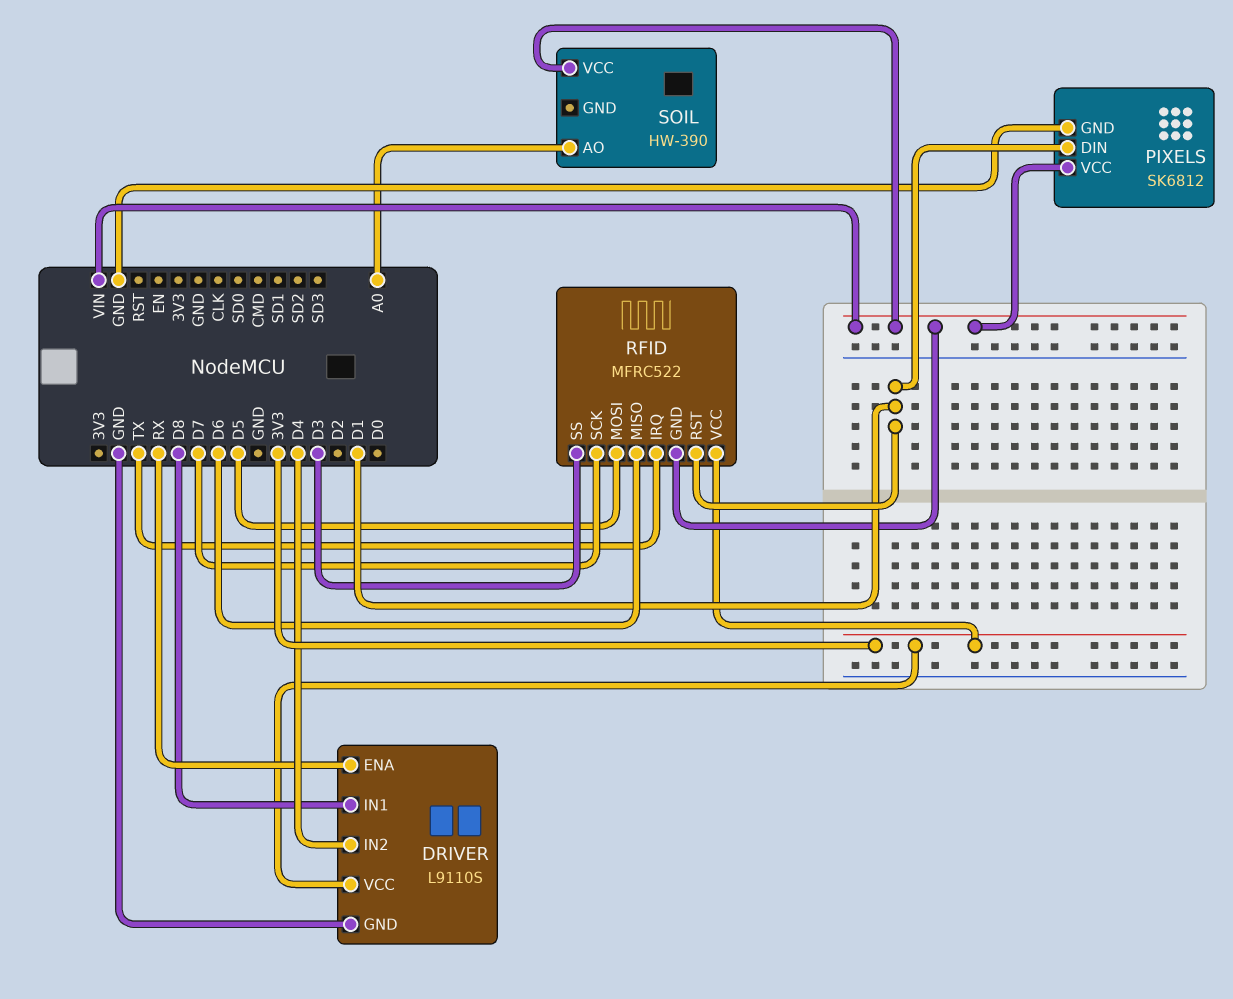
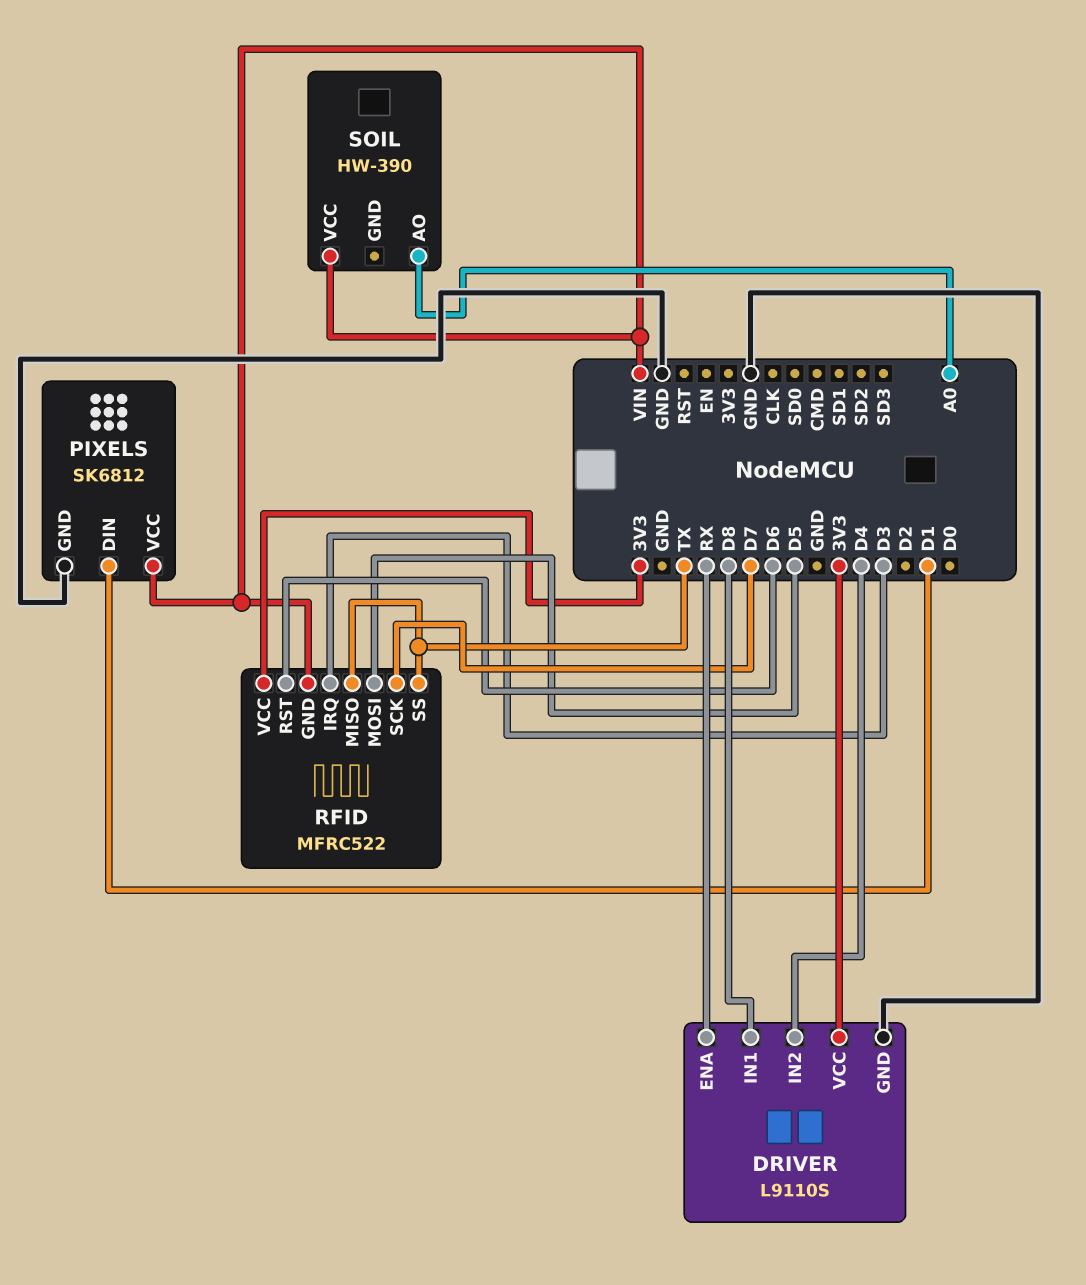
RFID pin IRQ: TX -> D3
RFID pin MISO: D6 -> TX
RFID pin RST: D1 -> D6
RFID pin SS: D3 -> TX

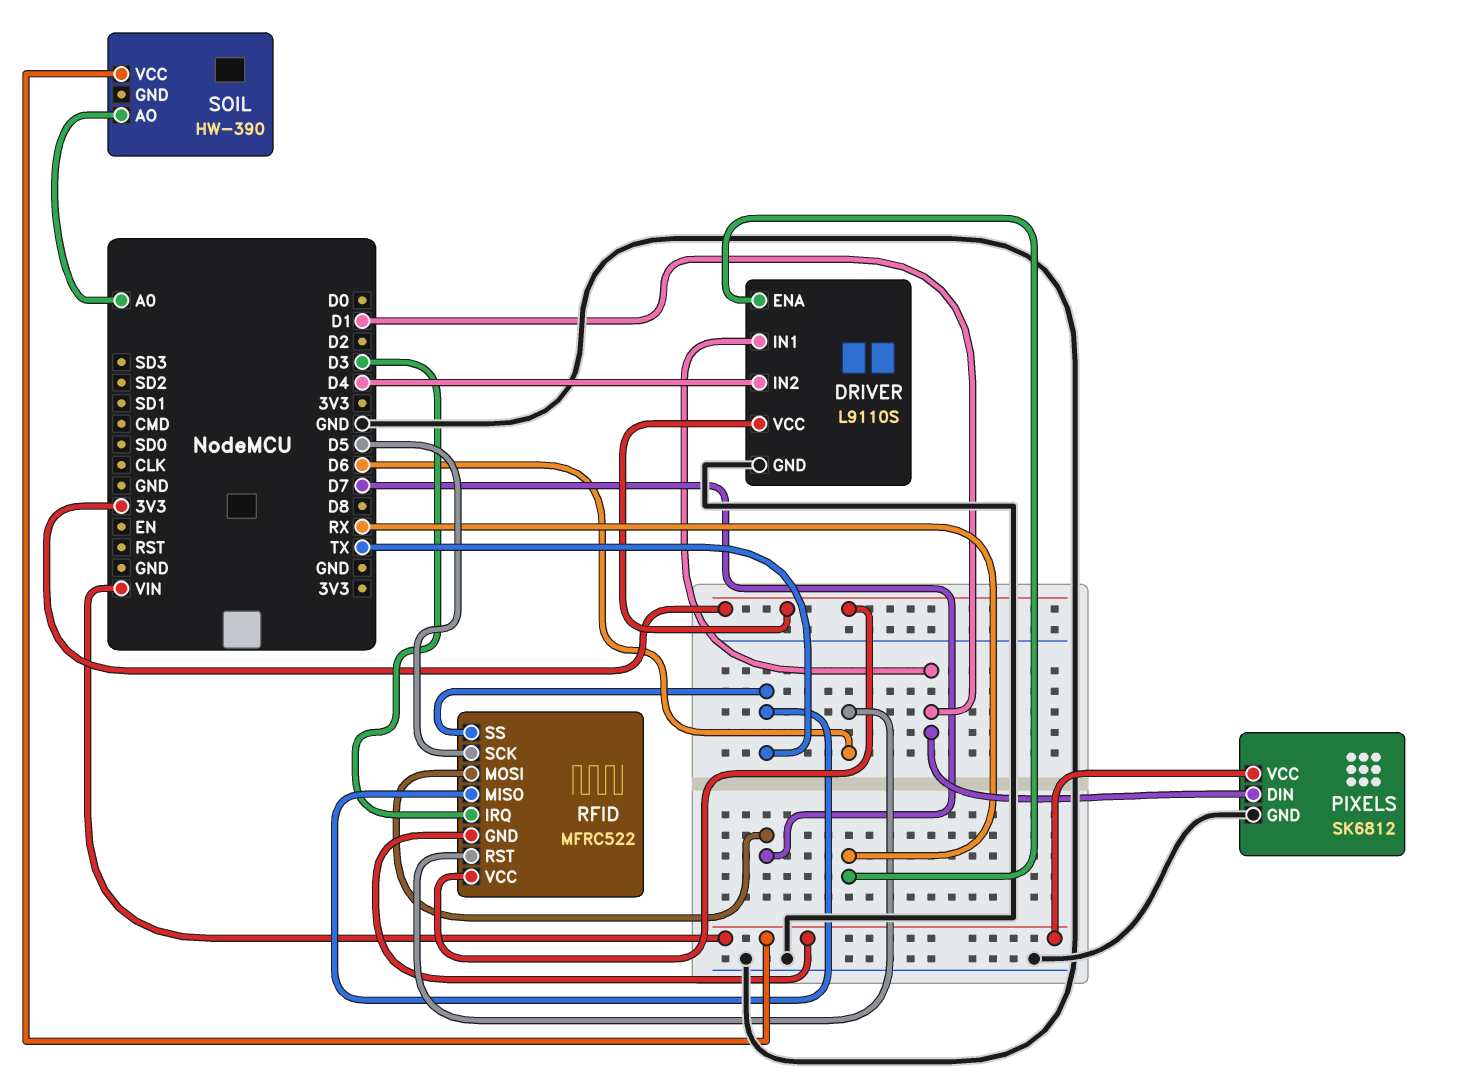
DRIVER pin IN1: D8 -> D1
RFID pin MOSI: D5 -> D7
RFID pin SCK: D7 -> D5

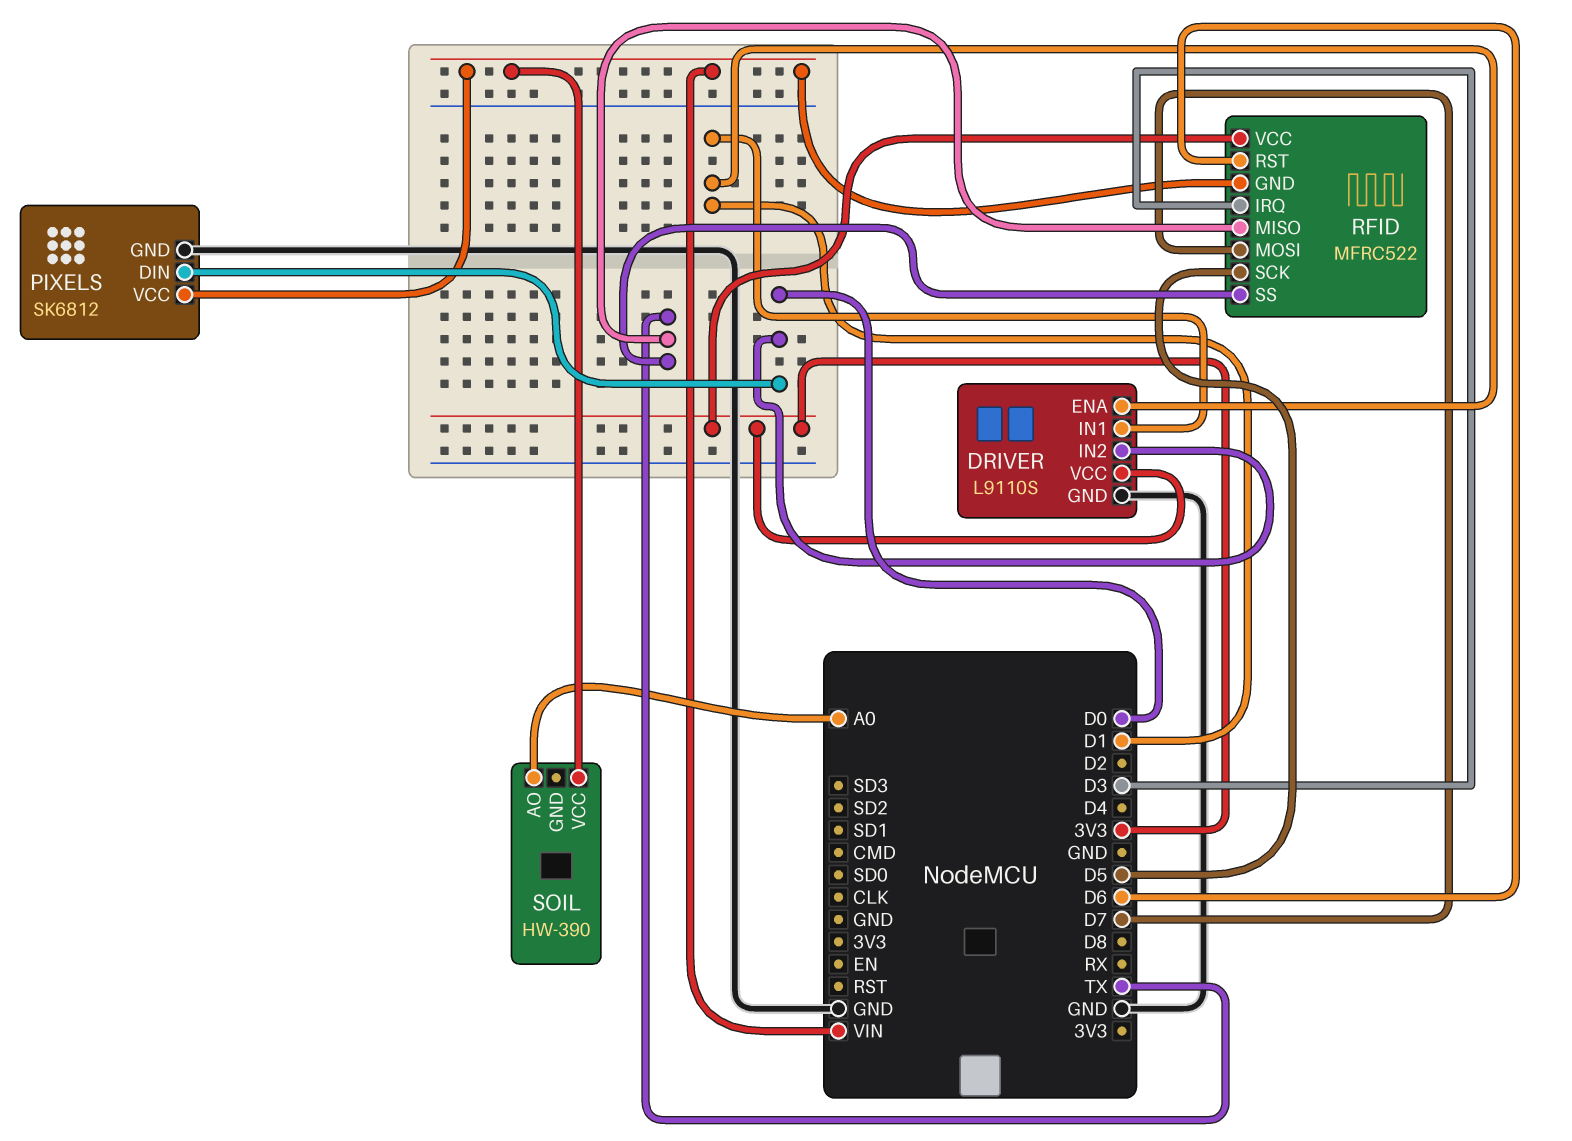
DRIVER pin ENA: RX -> D1
DRIVER pin IN2: D4 -> D0
PIXELS pin DIN: D1 -> D0

